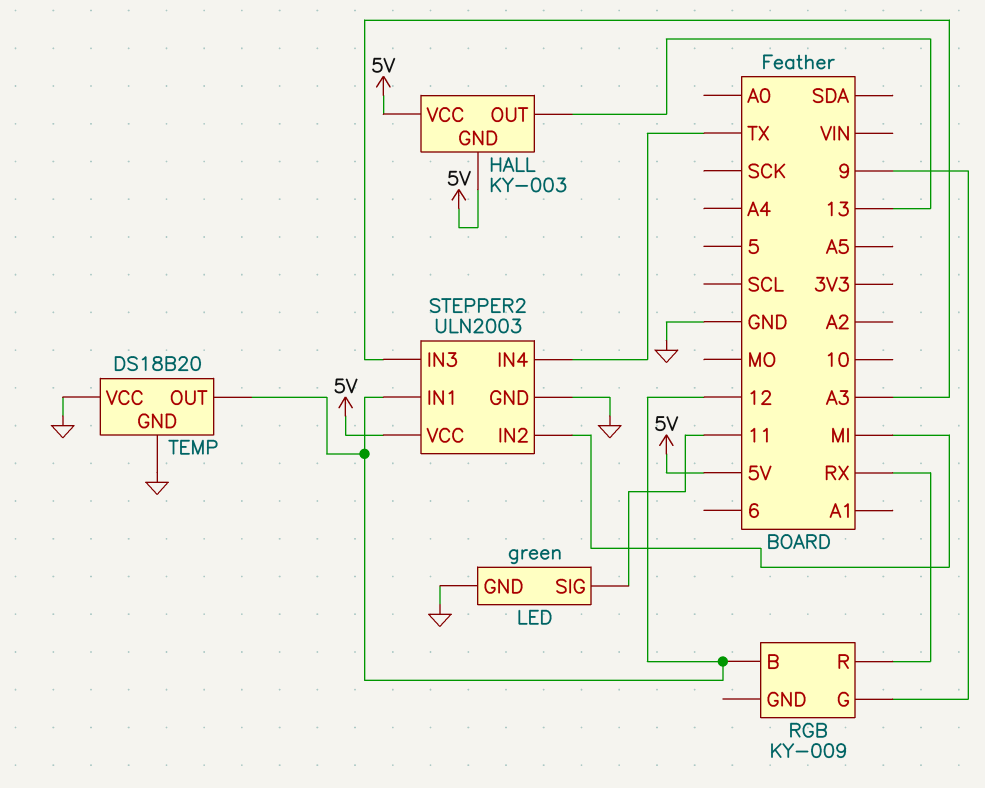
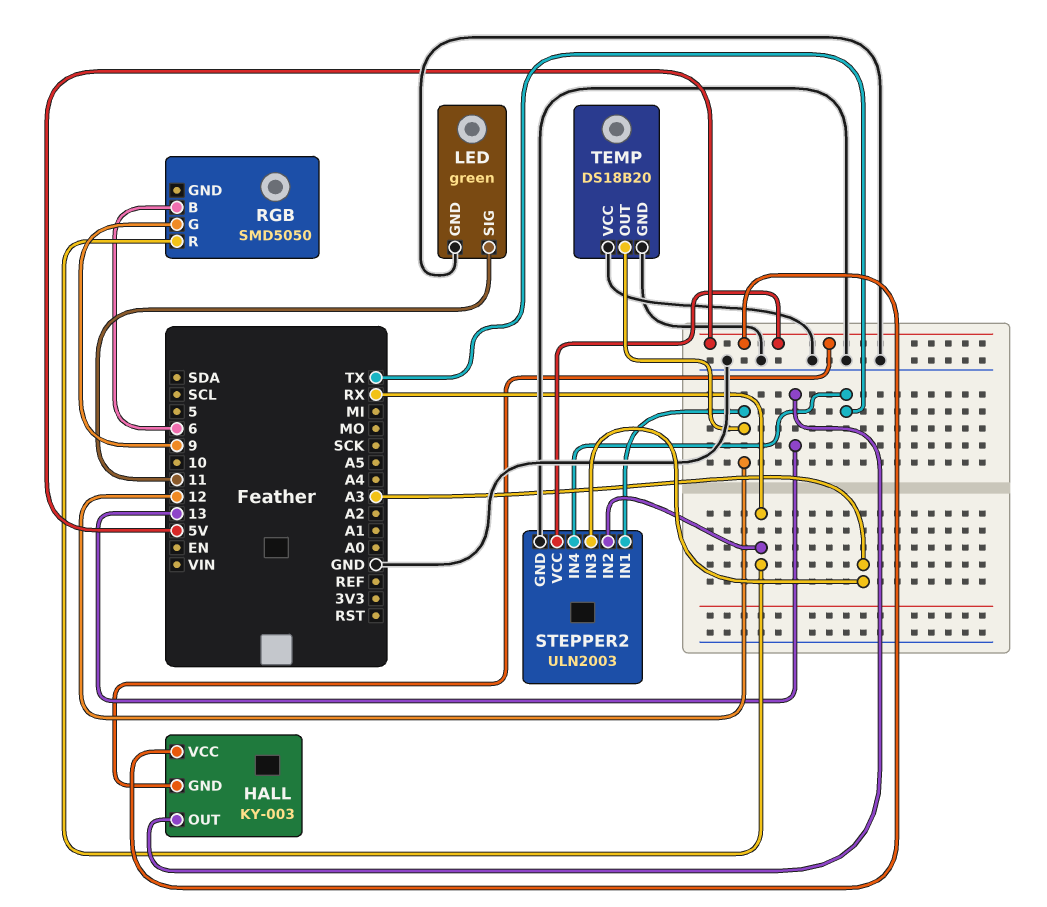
RGB: KY-009 -> SMD5050
RGB pin B: 12 -> 6
STEPPER2 pin IN2: MI -> RX

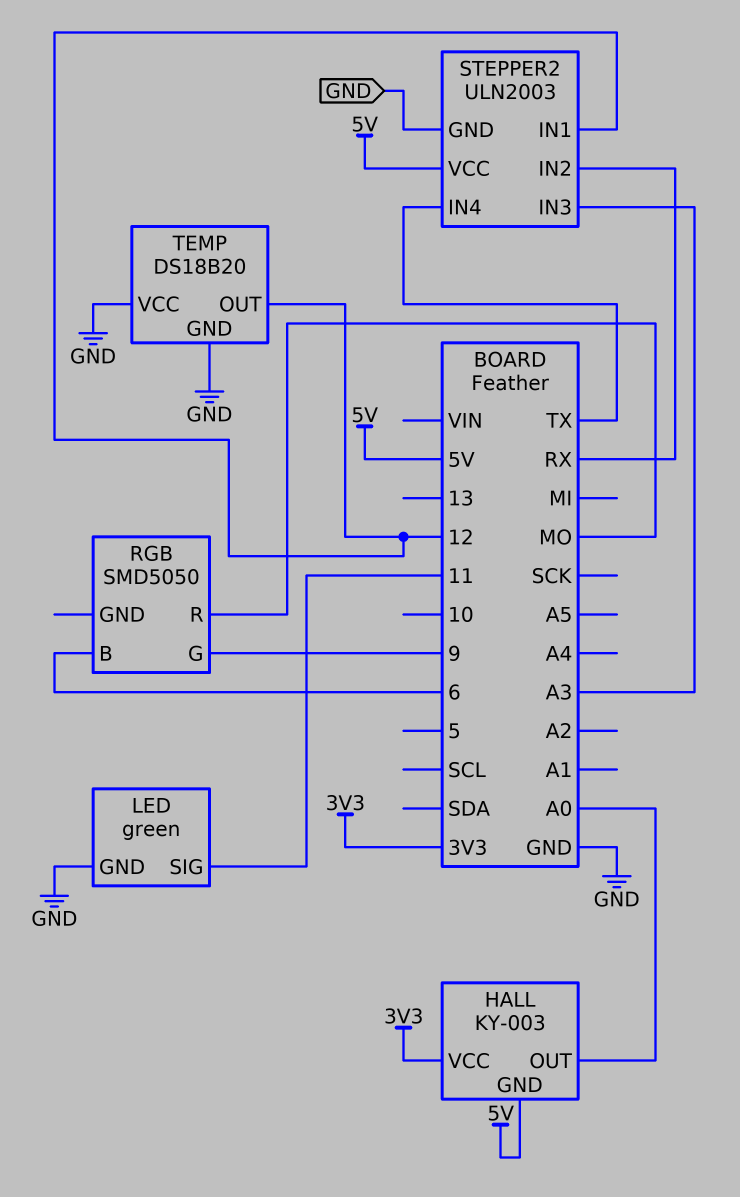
HALL pin OUT: 13 -> A0
HALL pin VCC: 5V -> 3V3
RGB pin R: RX -> MO

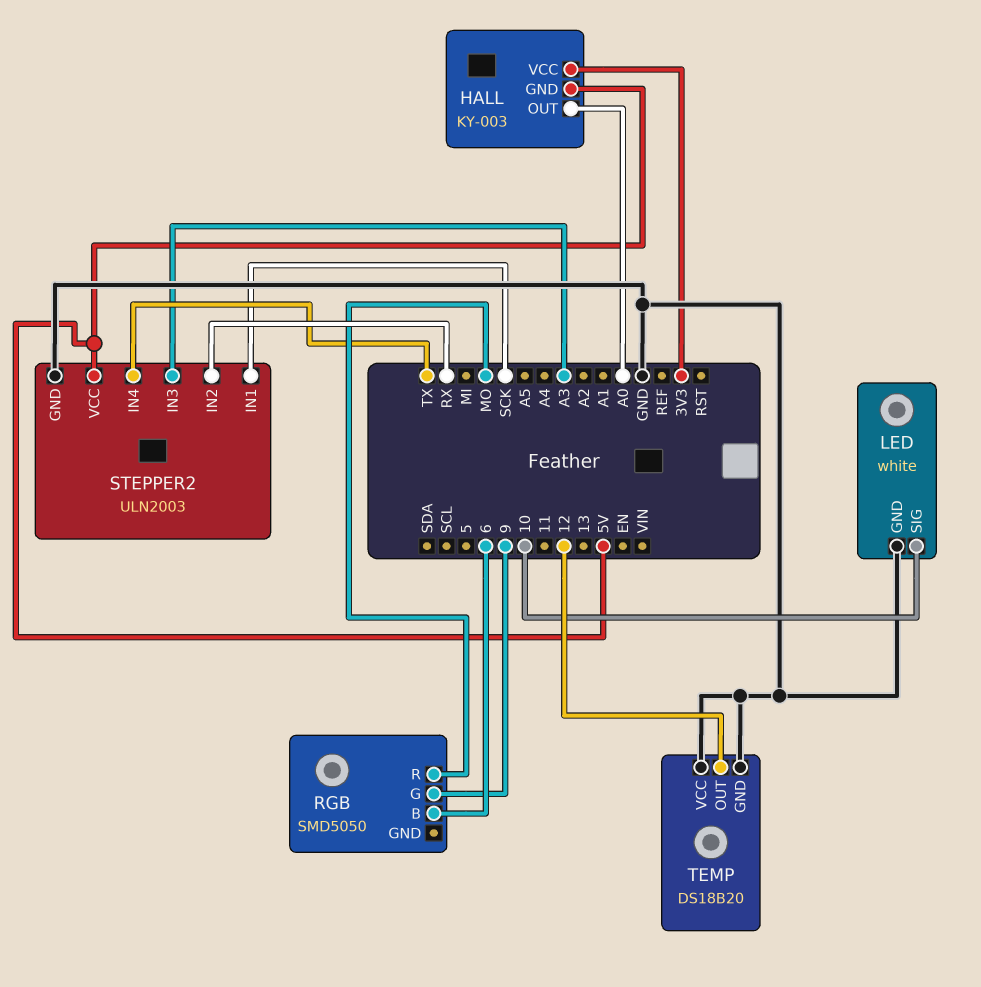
LED: green -> white
LED pin SIG: 11 -> 10
STEPPER2 pin IN1: 12 -> SCK

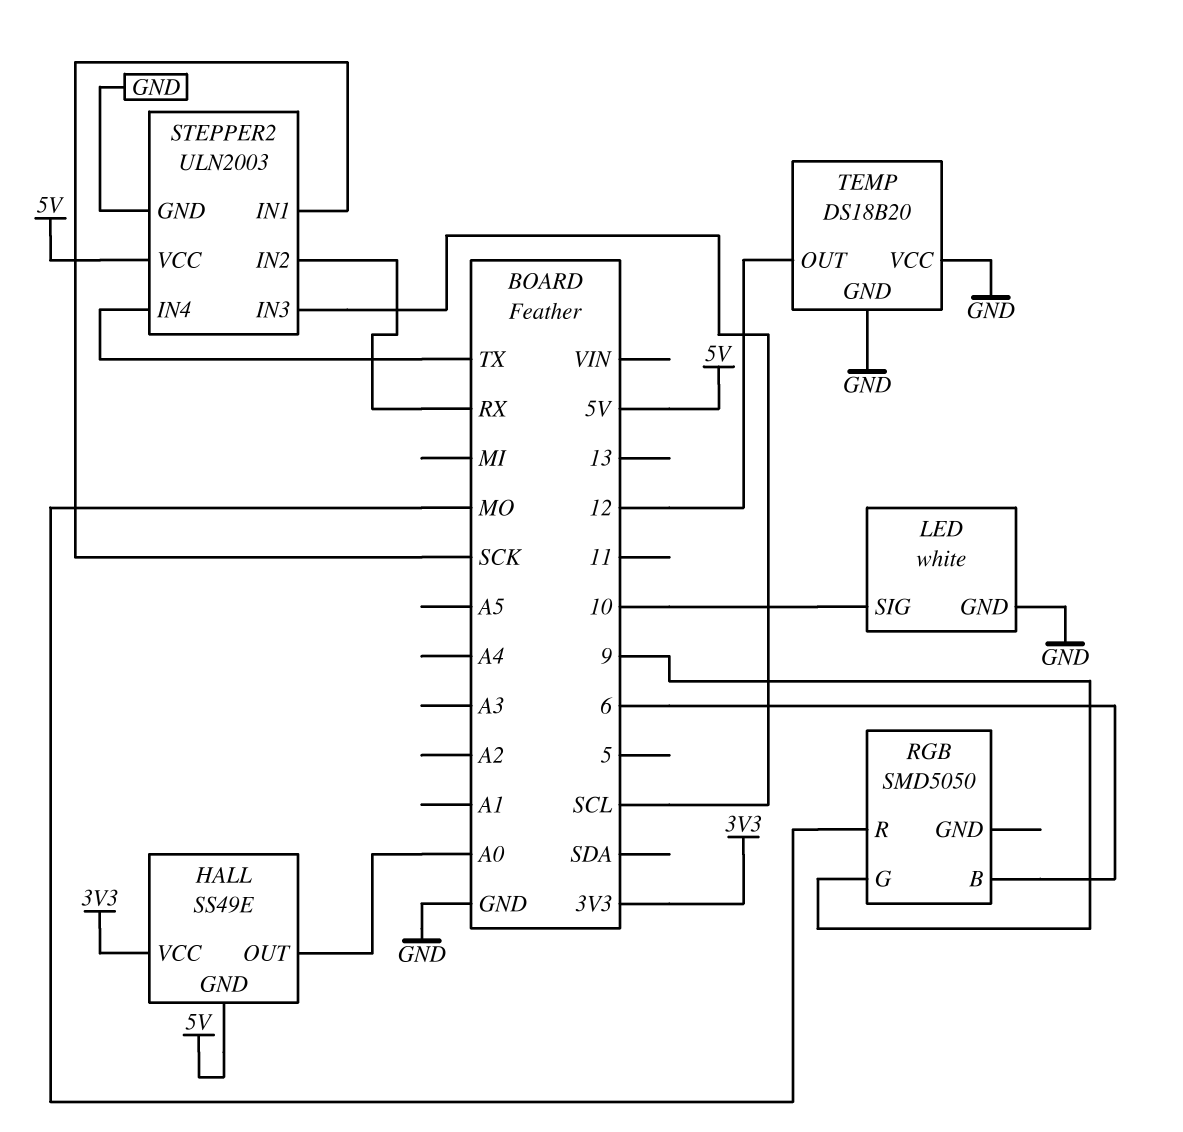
HALL: KY-003 -> SS49E
STEPPER2 pin IN3: A3 -> SCL

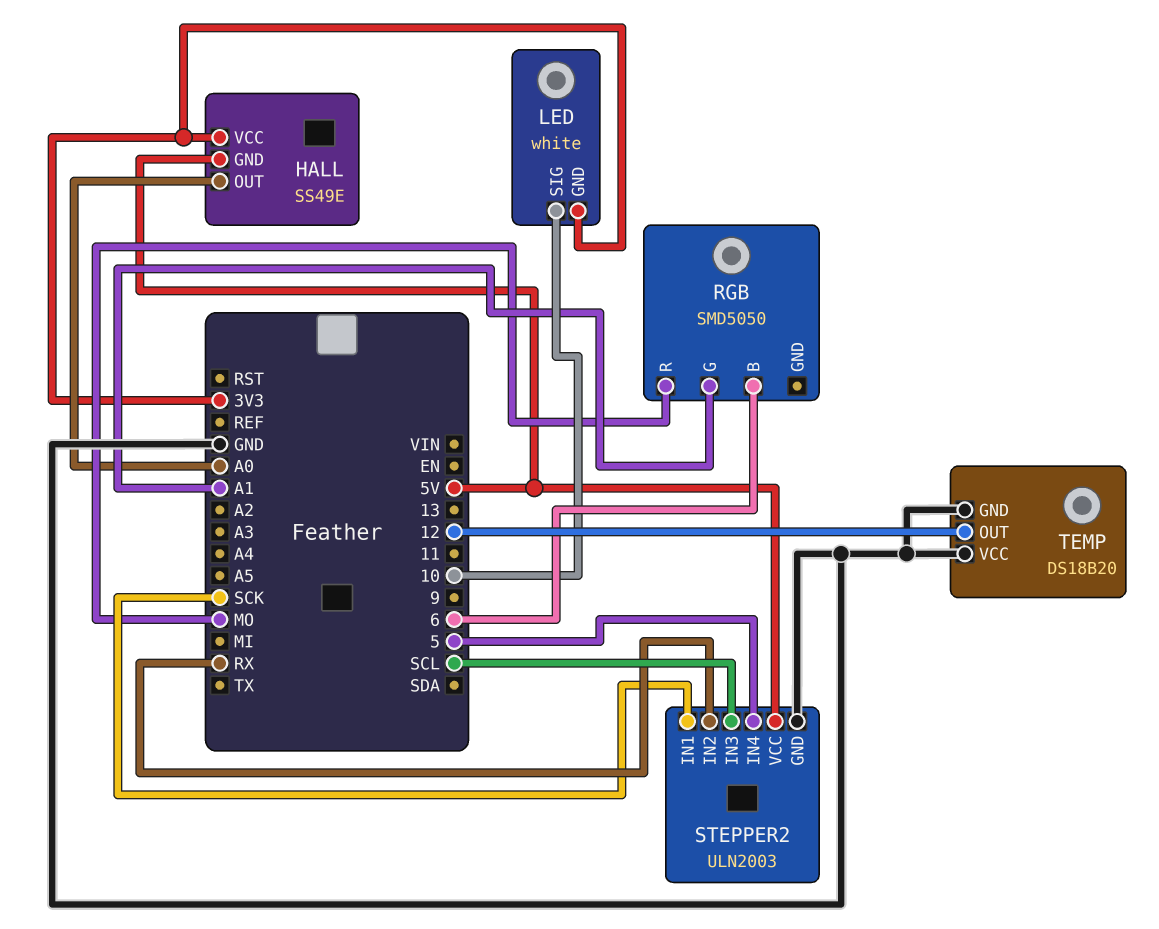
LED pin GND: GND -> 3V3
RGB pin G: 9 -> A1
STEPPER2 pin IN4: TX -> 5

